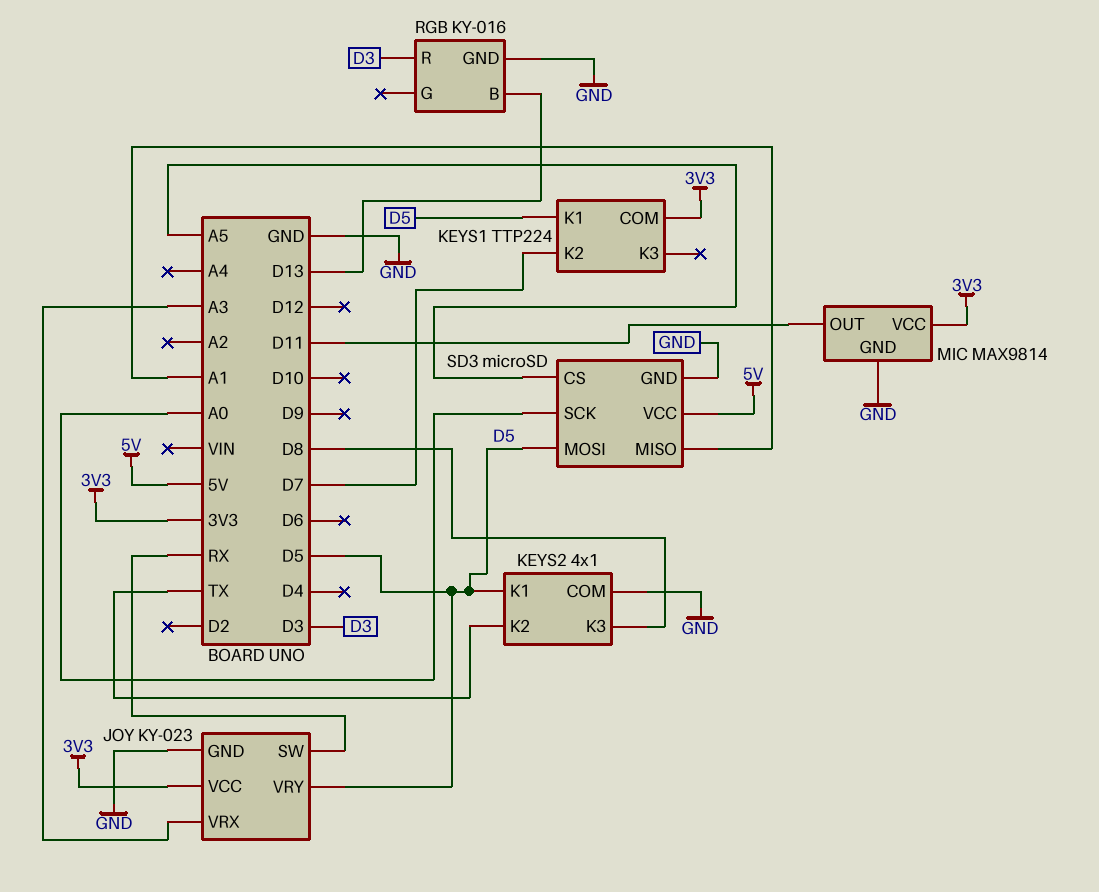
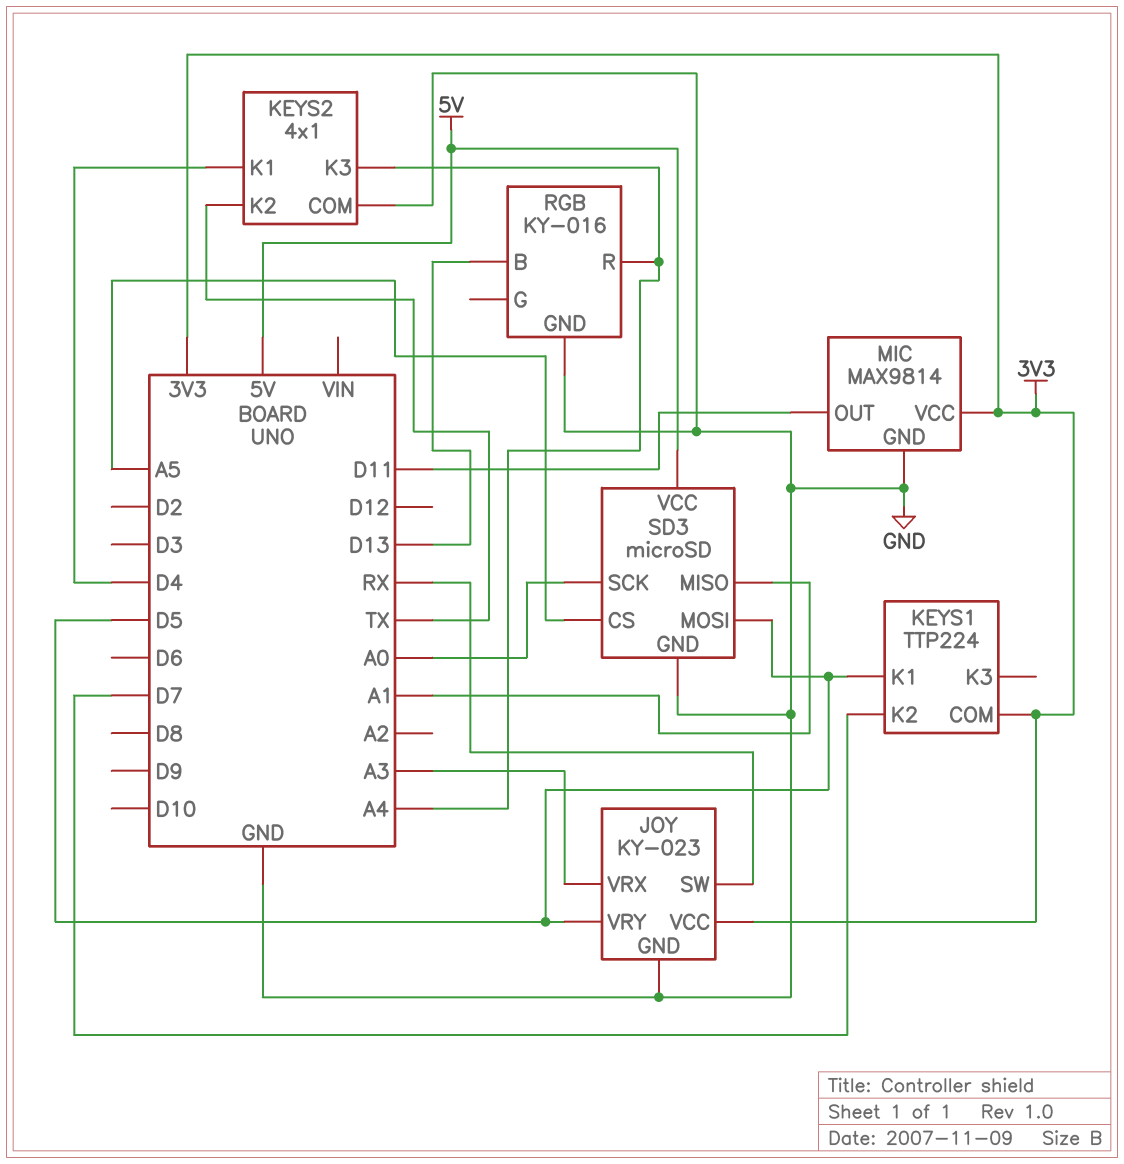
KEYS2 pin K1: D5 -> D4
KEYS2 pin K3: D8 -> A4
RGB pin R: D3 -> A4

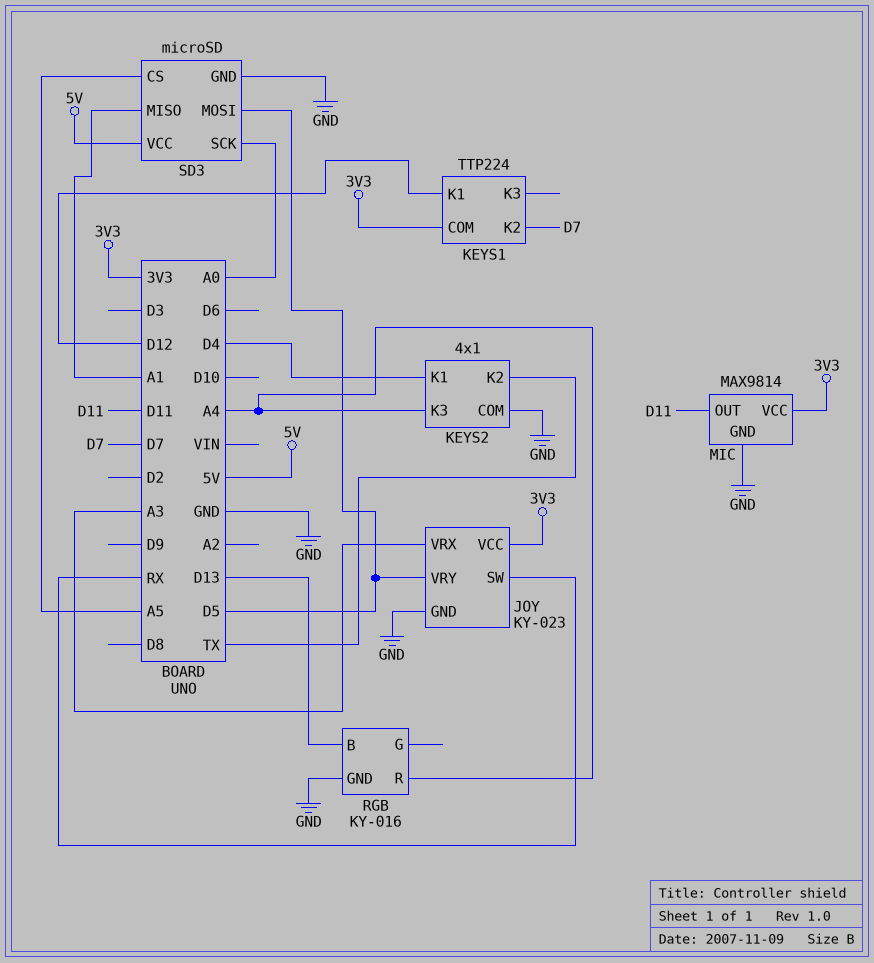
KEYS1 pin K1: D5 -> D12

